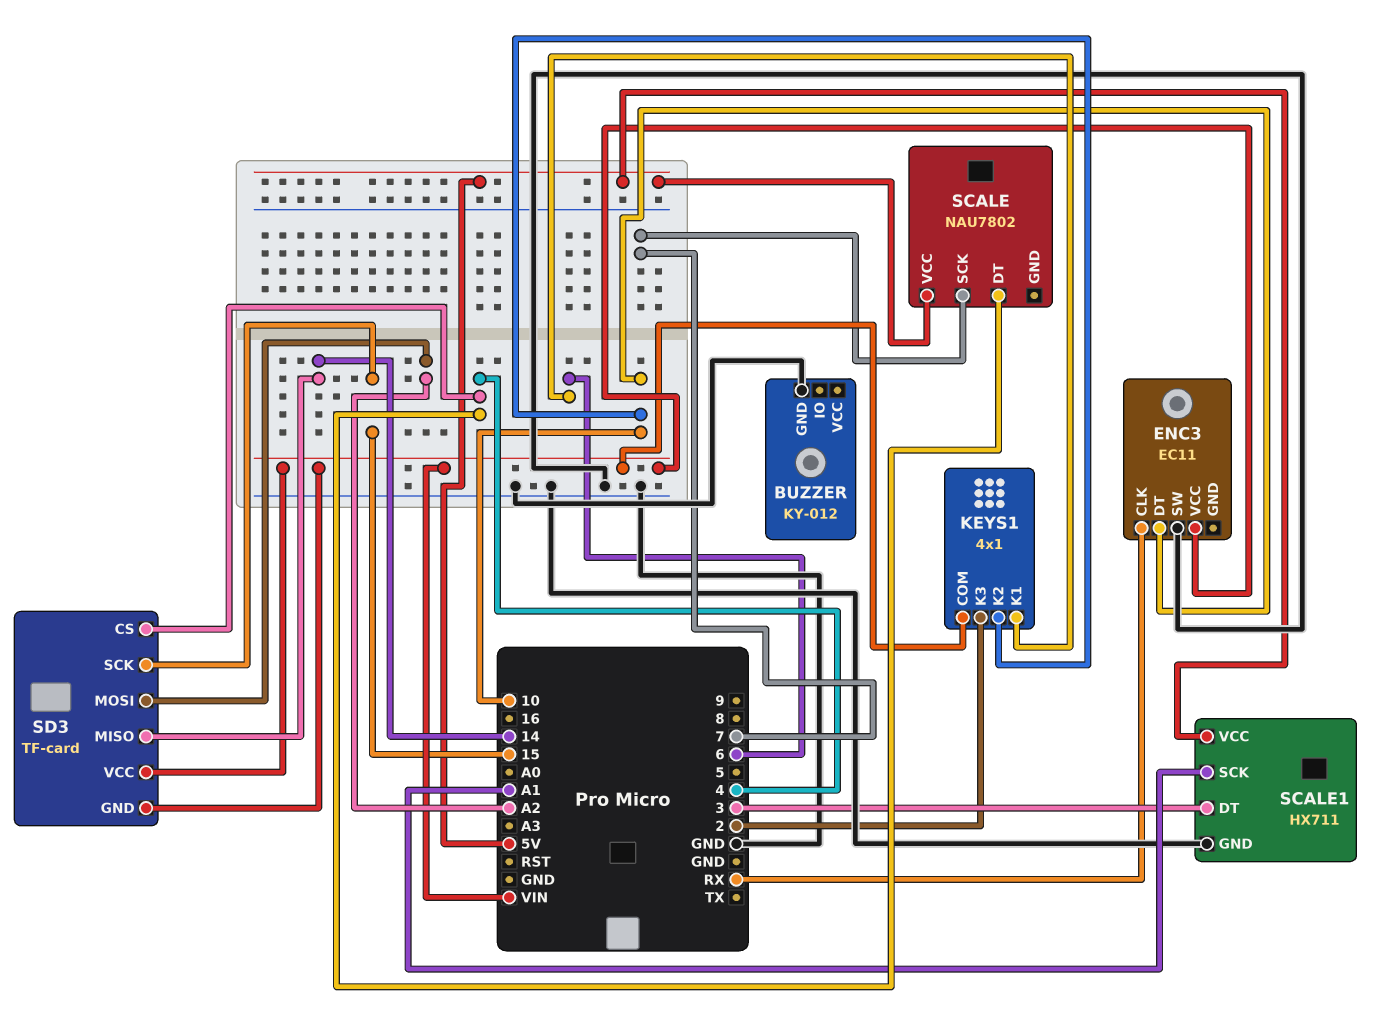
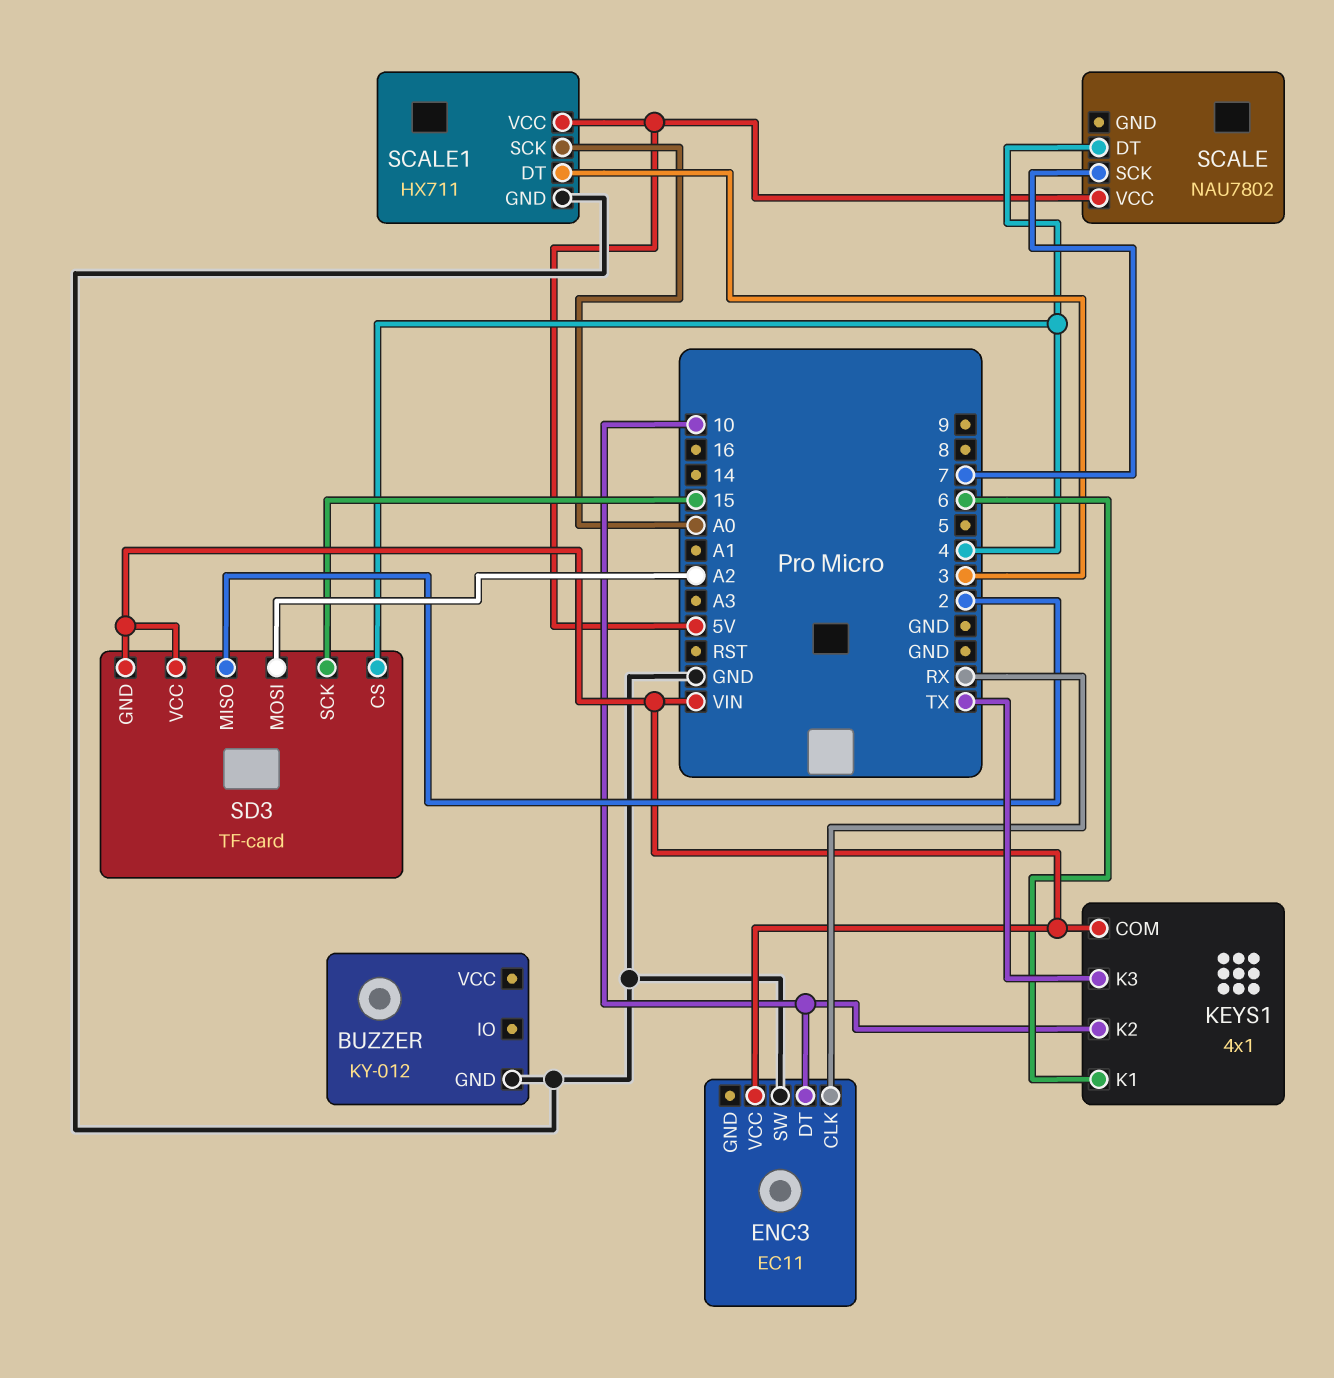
KEYS1 pin K3: 2 -> TX
SCALE1 pin SCK: A1 -> A0
SD3 pin MISO: 14 -> 2

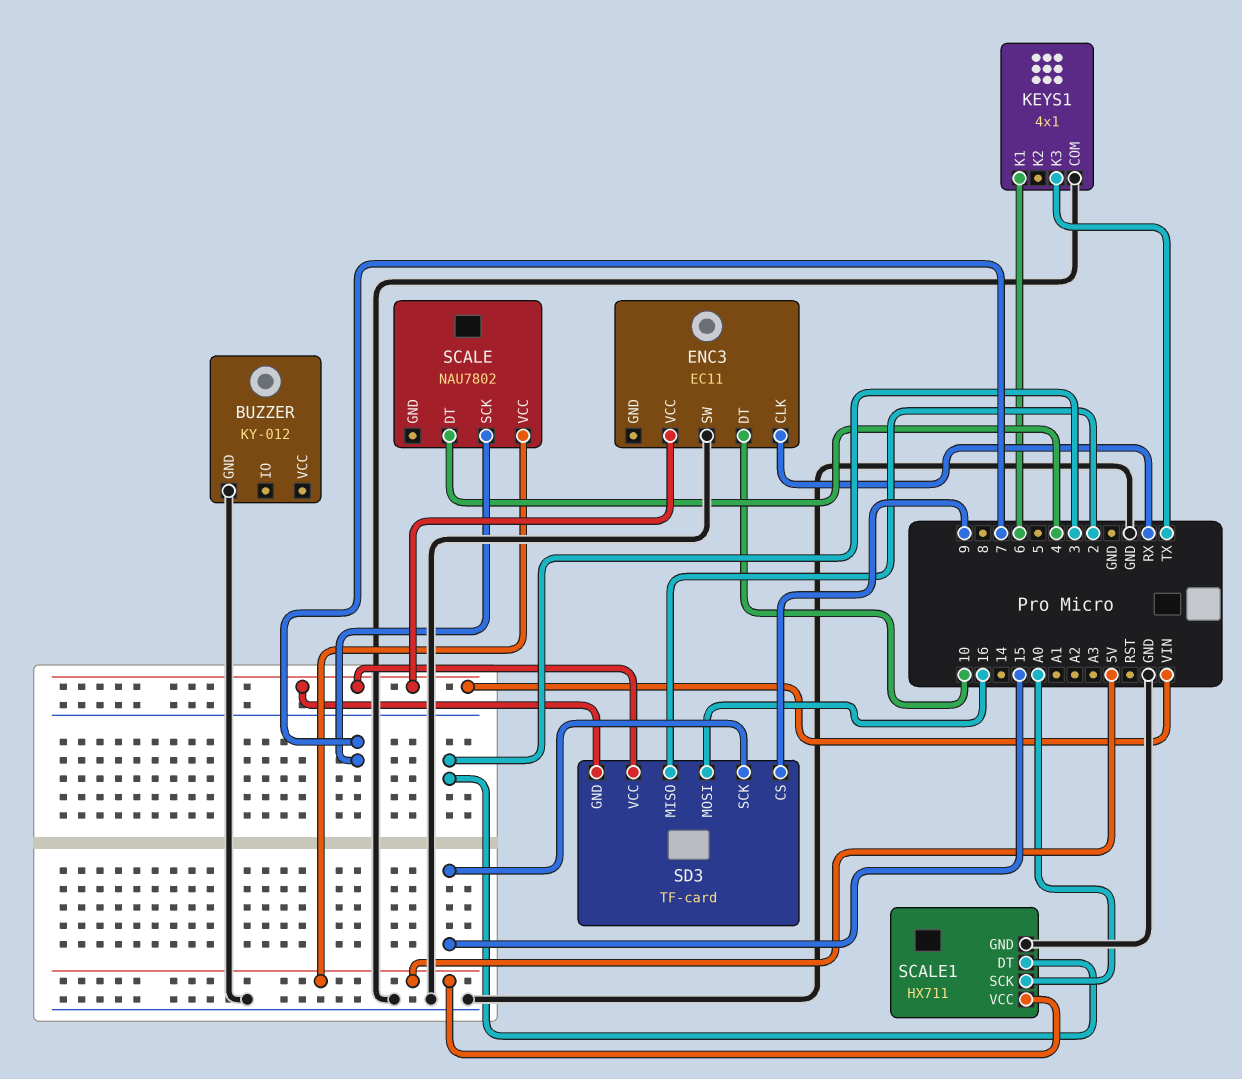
KEYS1 pin COM: VIN -> GND
KEYS1 pin K2: 10 -> none
SD3 pin CS: 4 -> 9
SD3 pin MOSI: A2 -> 16

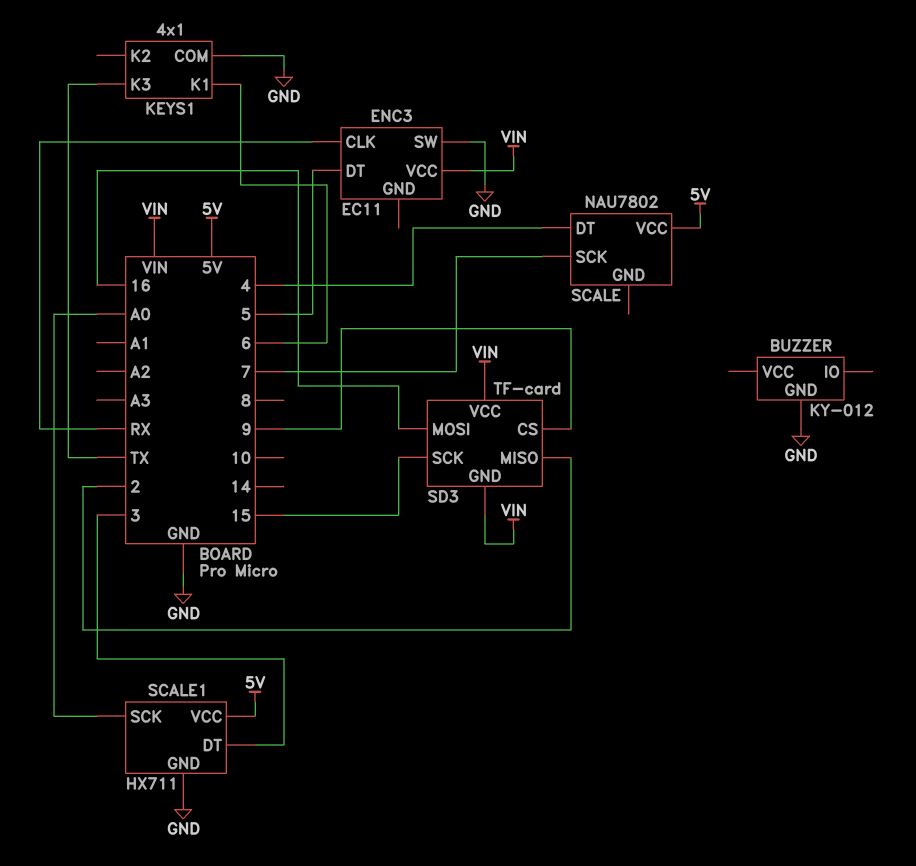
ENC3 pin DT: 10 -> 5

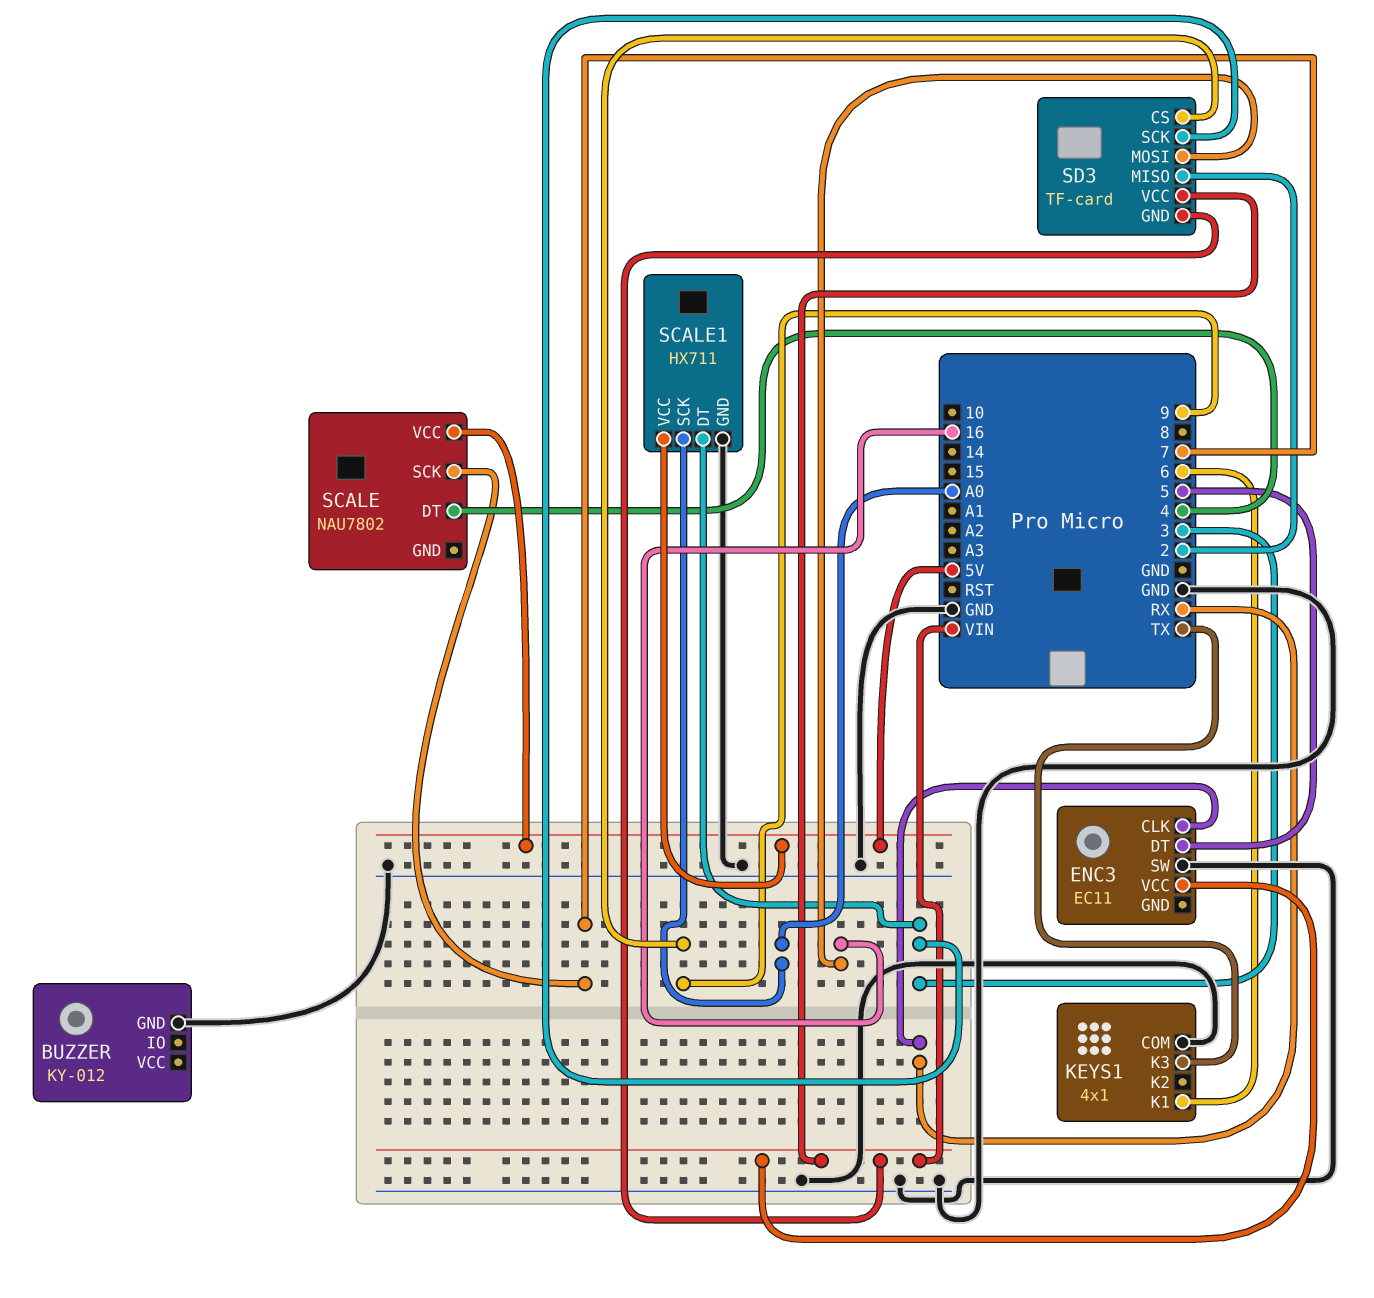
SD3 pin SCK: 15 -> 3

